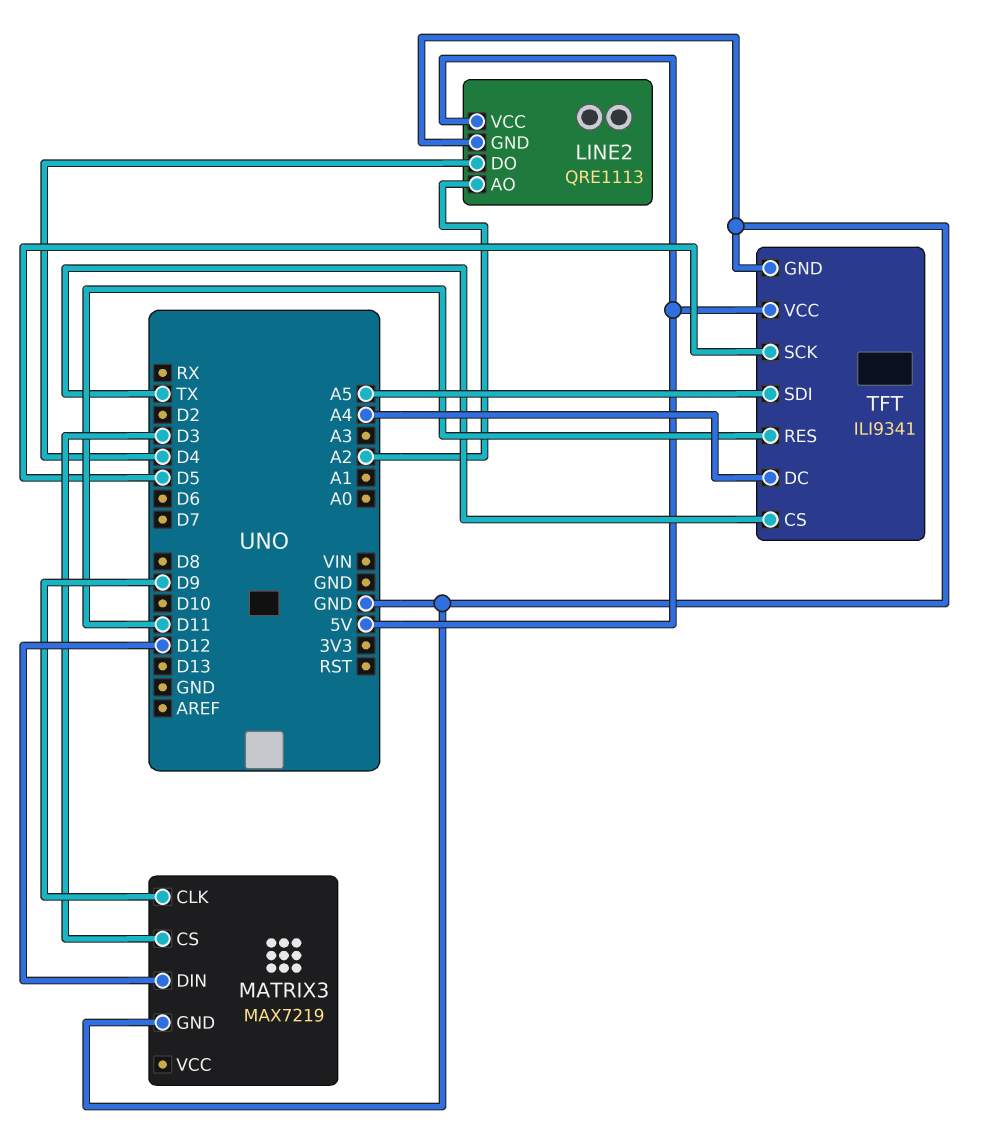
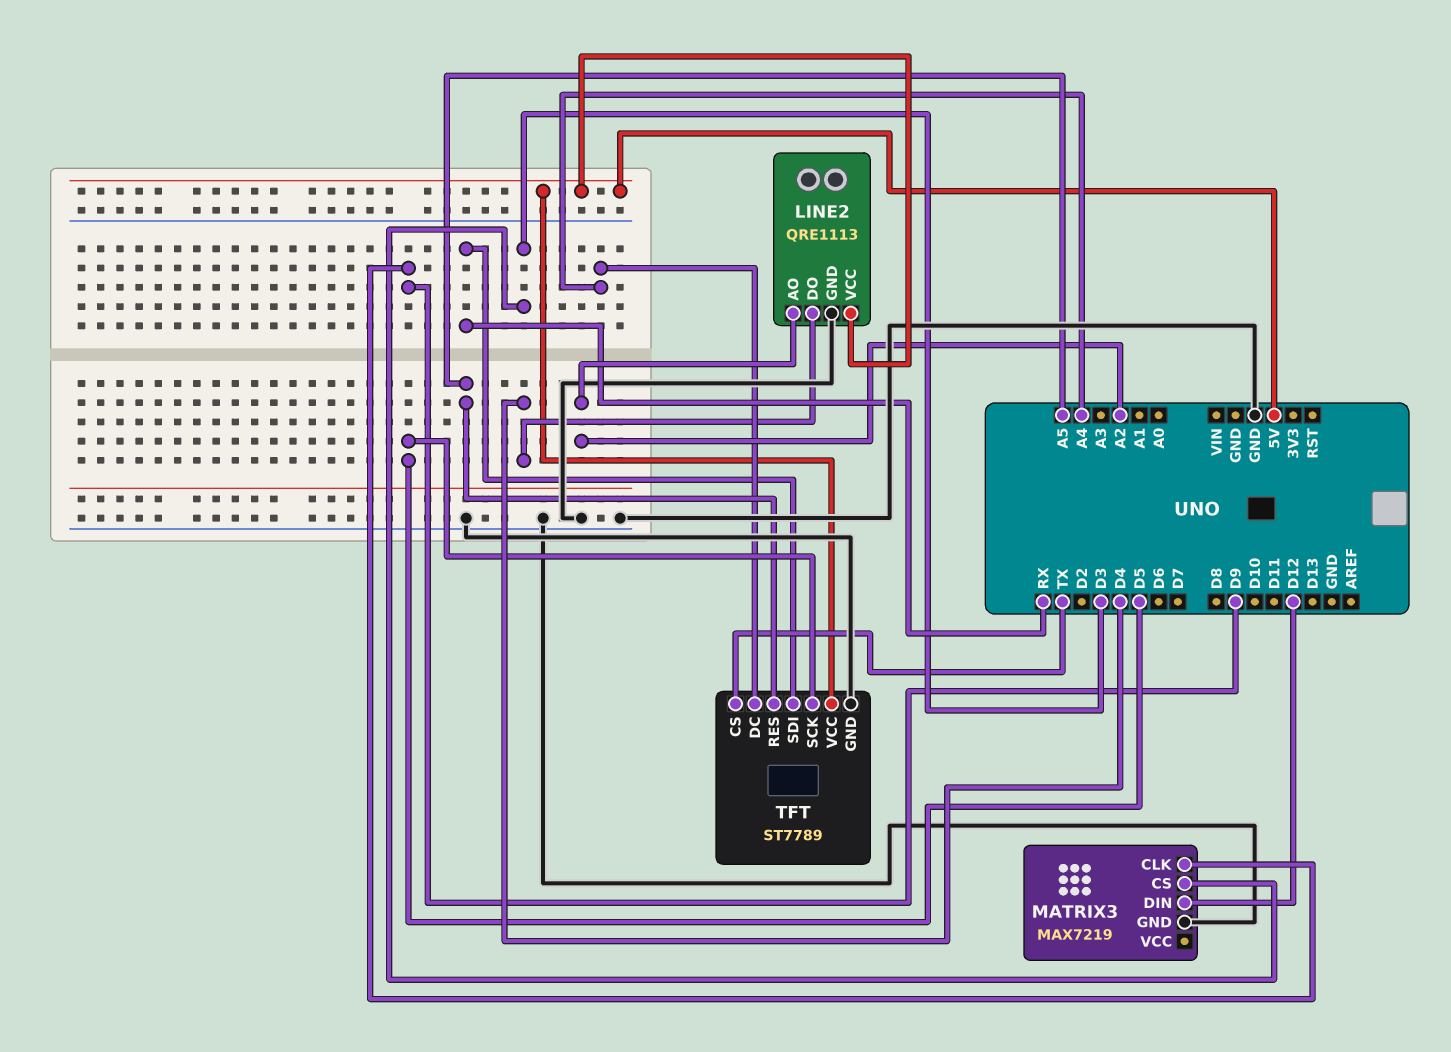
TFT: ILI9341 -> ST7789
TFT pin RES: D11 -> A5
TFT pin SDI: A5 -> RX

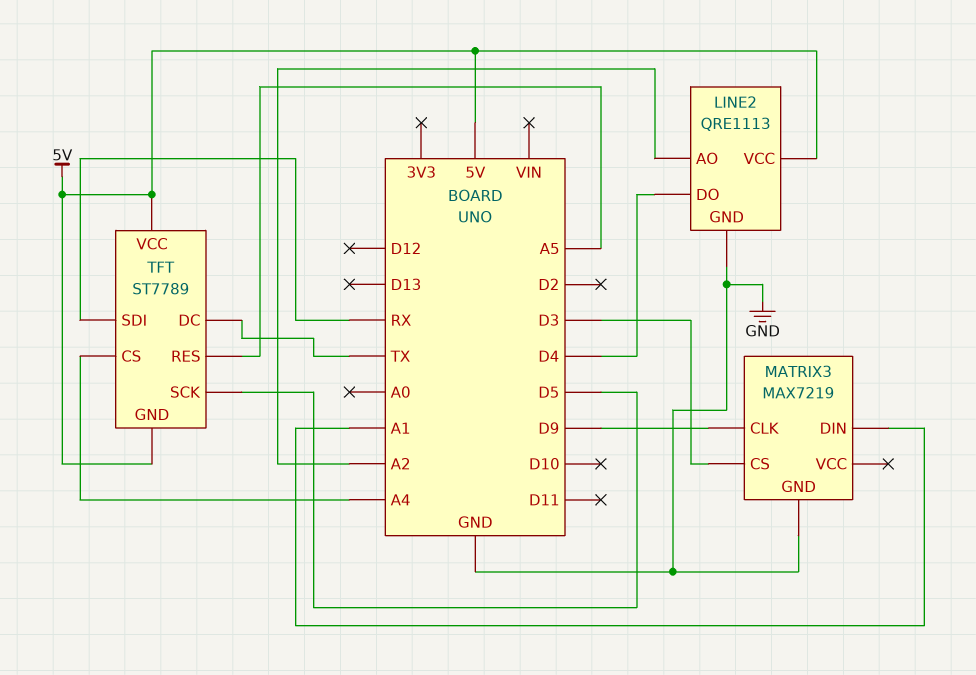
MATRIX3 pin DIN: D12 -> A1
TFT pin CS: TX -> A4
TFT pin DC: A4 -> TX
TFT pin GND: GND -> 5V

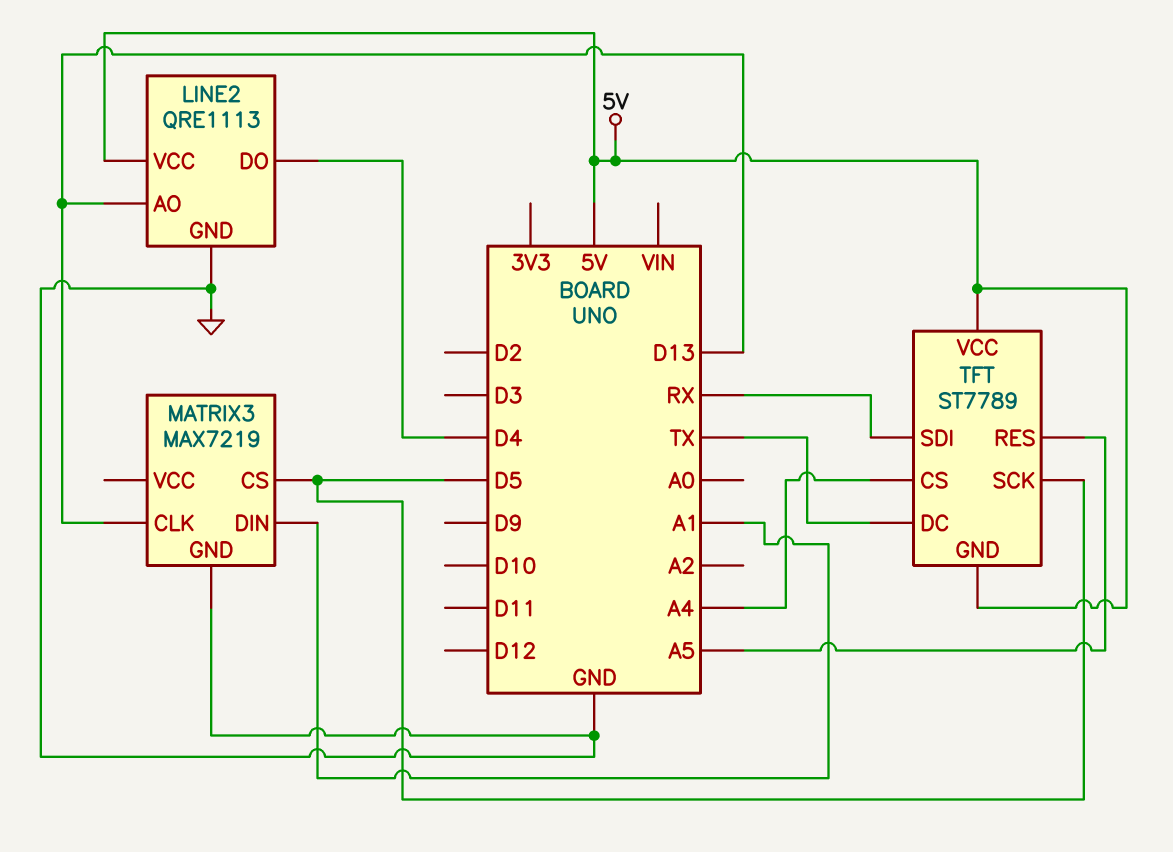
LINE2 pin AO: A2 -> D13
MATRIX3 pin CLK: D9 -> D13
MATRIX3 pin CS: D3 -> D5

